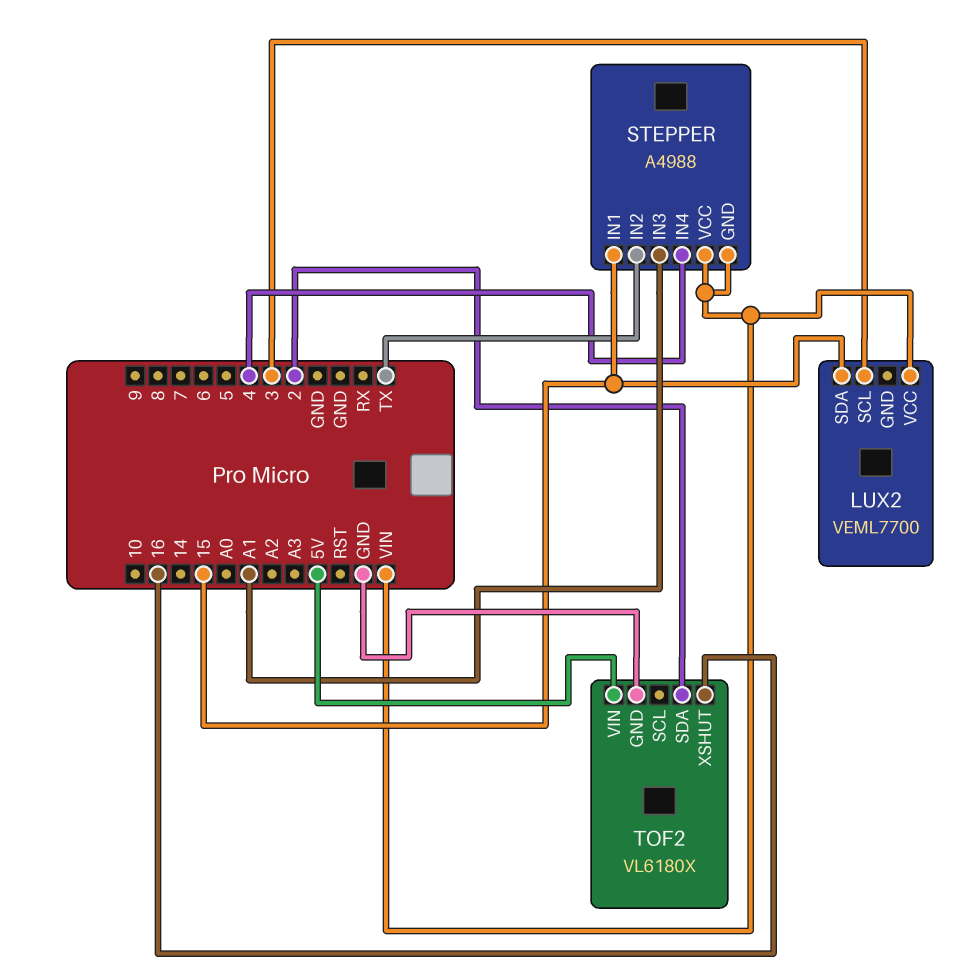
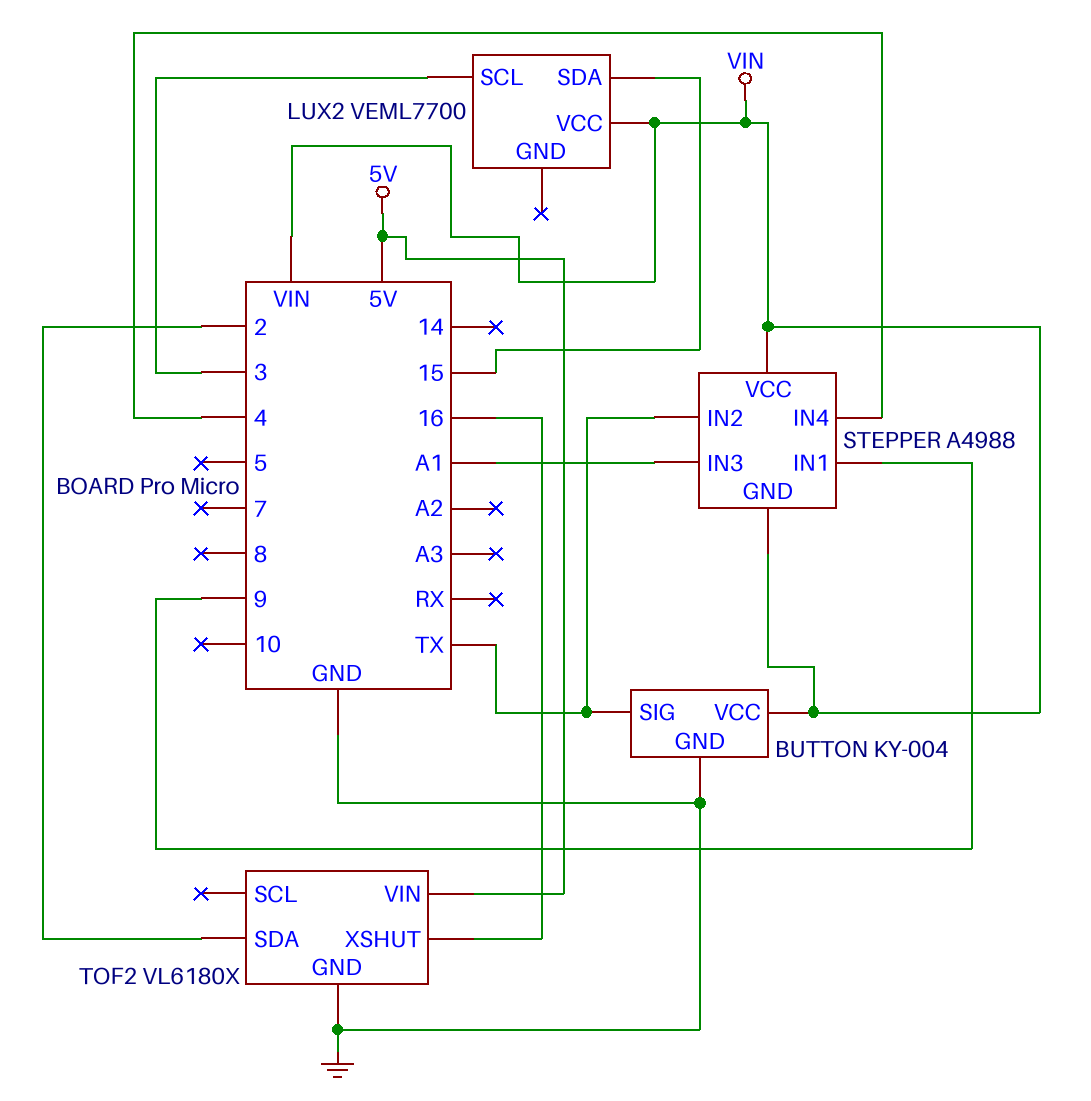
BUTTON: none -> KY-004
BUTTON pin GND: none -> GND
BUTTON pin SIG: none -> TX
BUTTON pin VCC: none -> VIN
STEPPER pin IN1: 15 -> 9

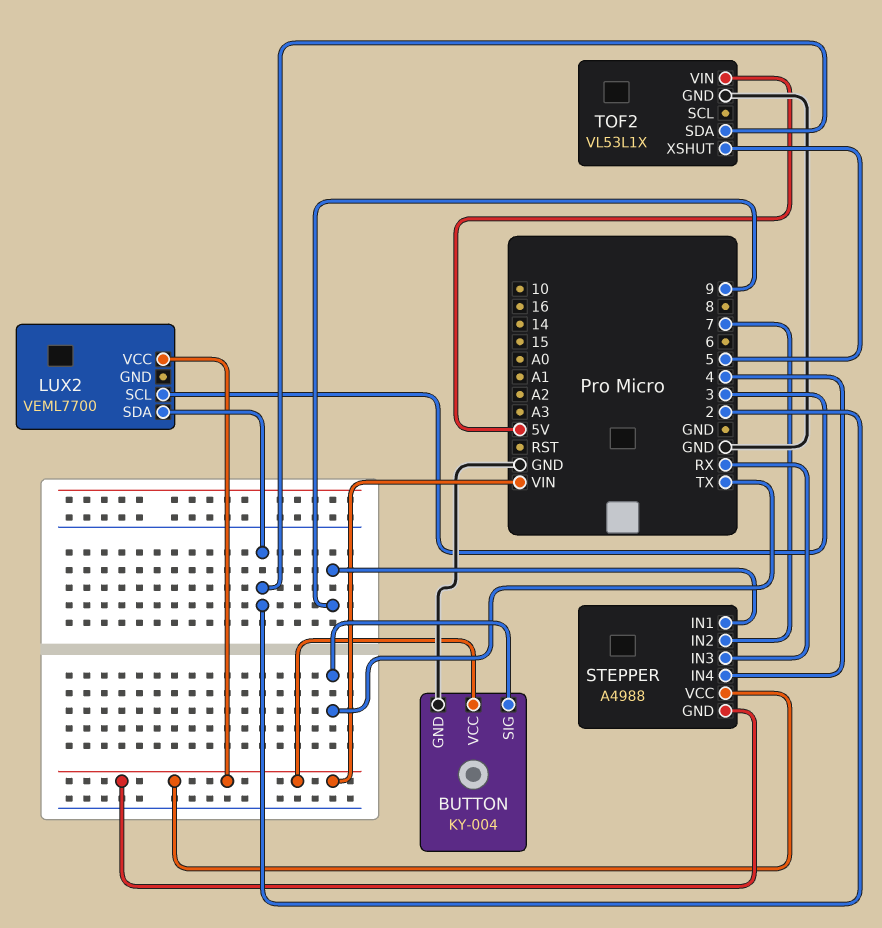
LUX2 pin SDA: 15 -> 2
STEPPER pin IN2: TX -> 7
STEPPER pin IN3: A1 -> RX
TOF2: VL6180X -> VL53L1X
TOF2 pin XSHUT: 16 -> 5

